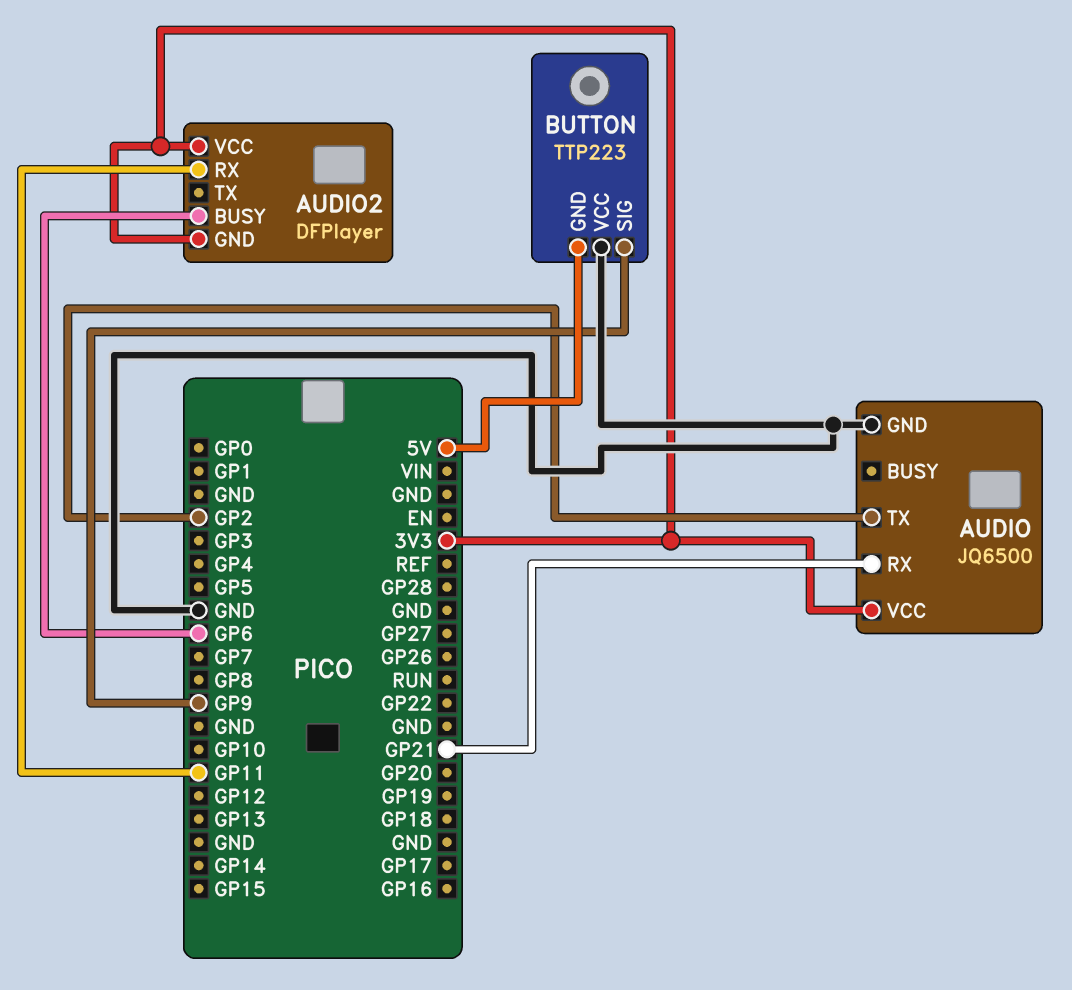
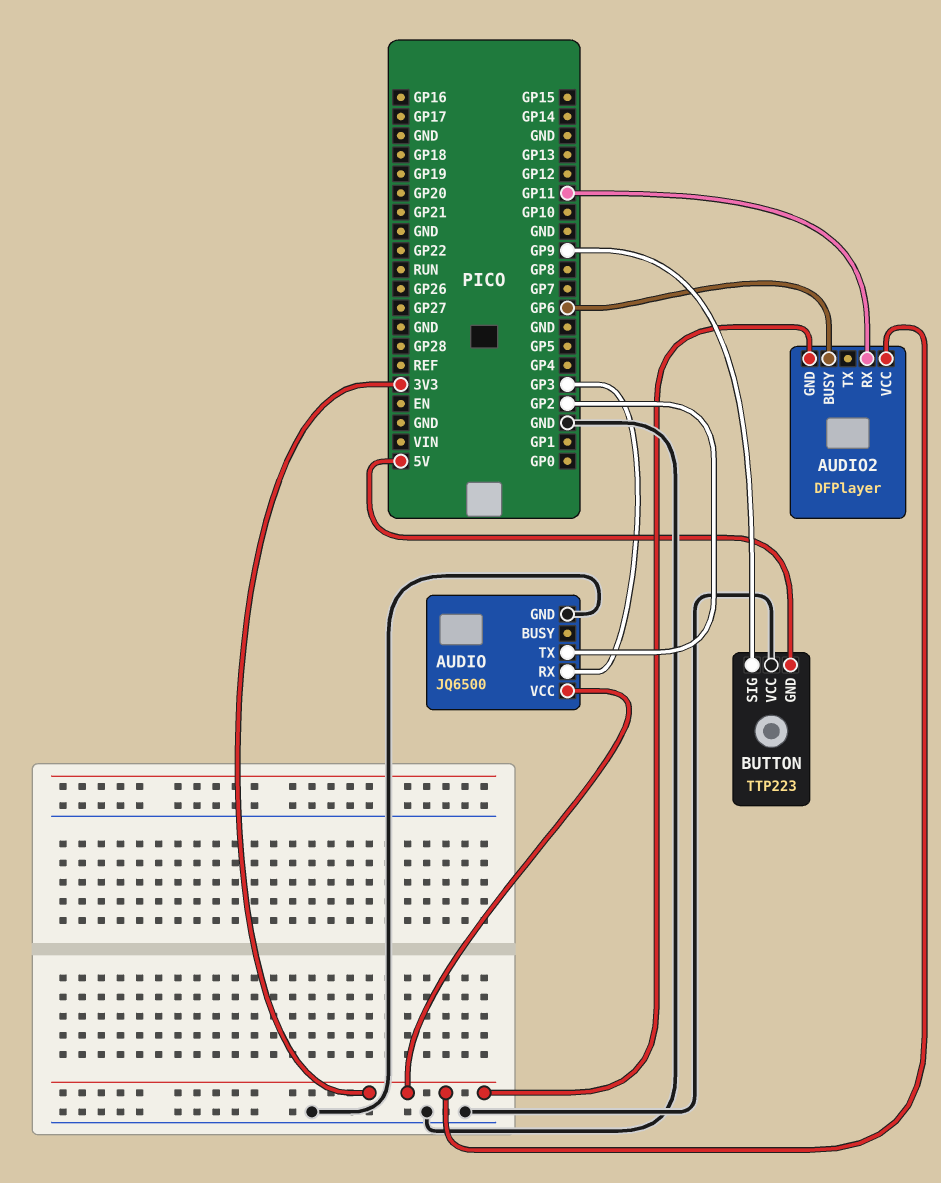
AUDIO pin RX: GP21 -> GP3

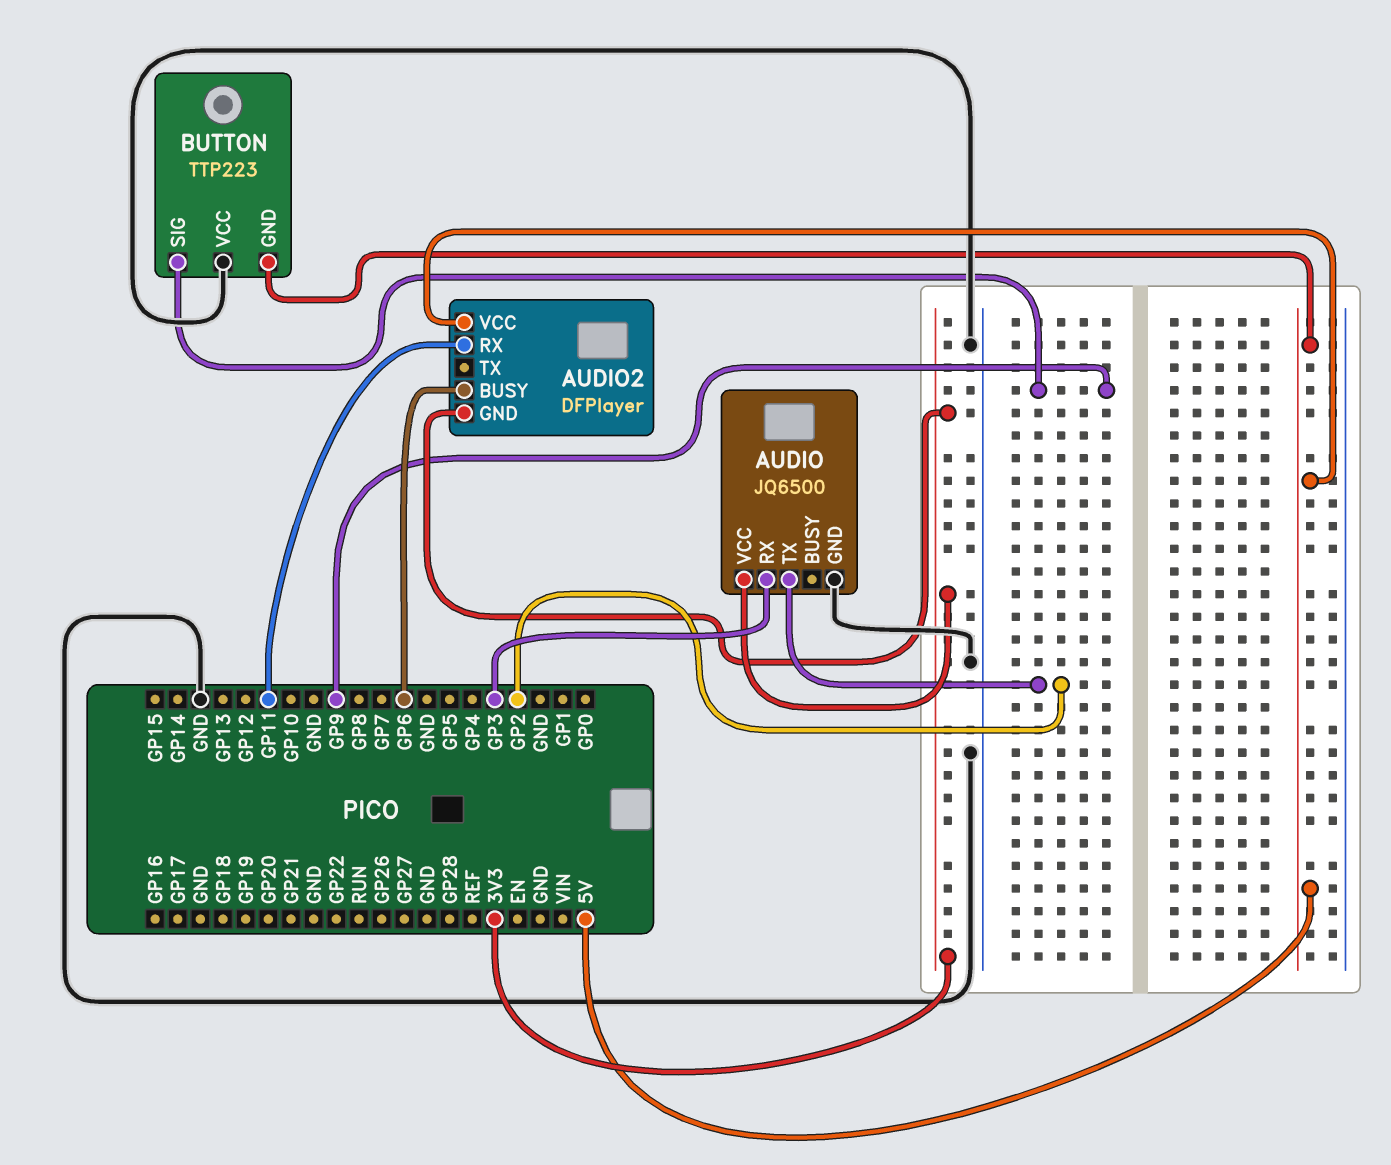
AUDIO2 pin VCC: 3V3 -> 5V

